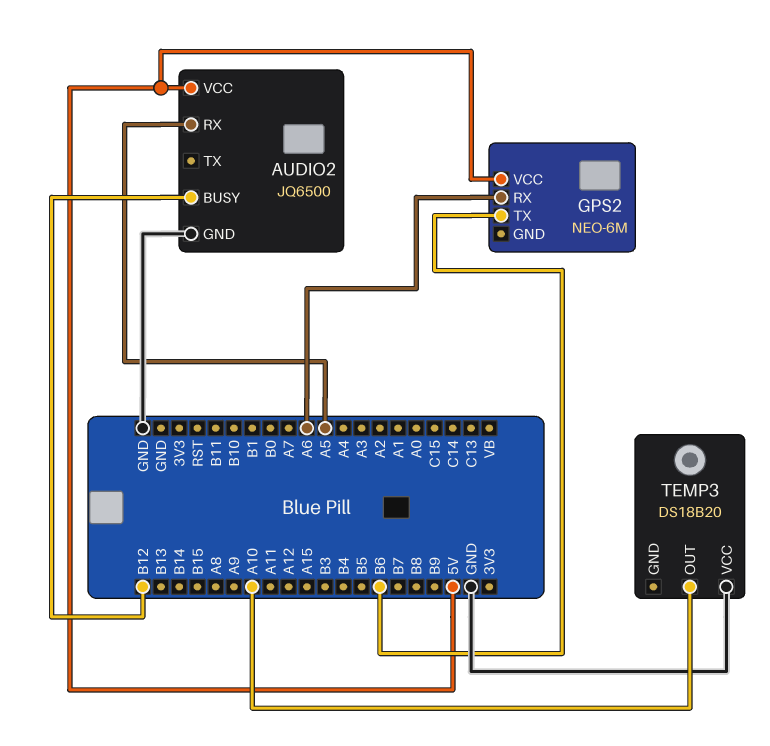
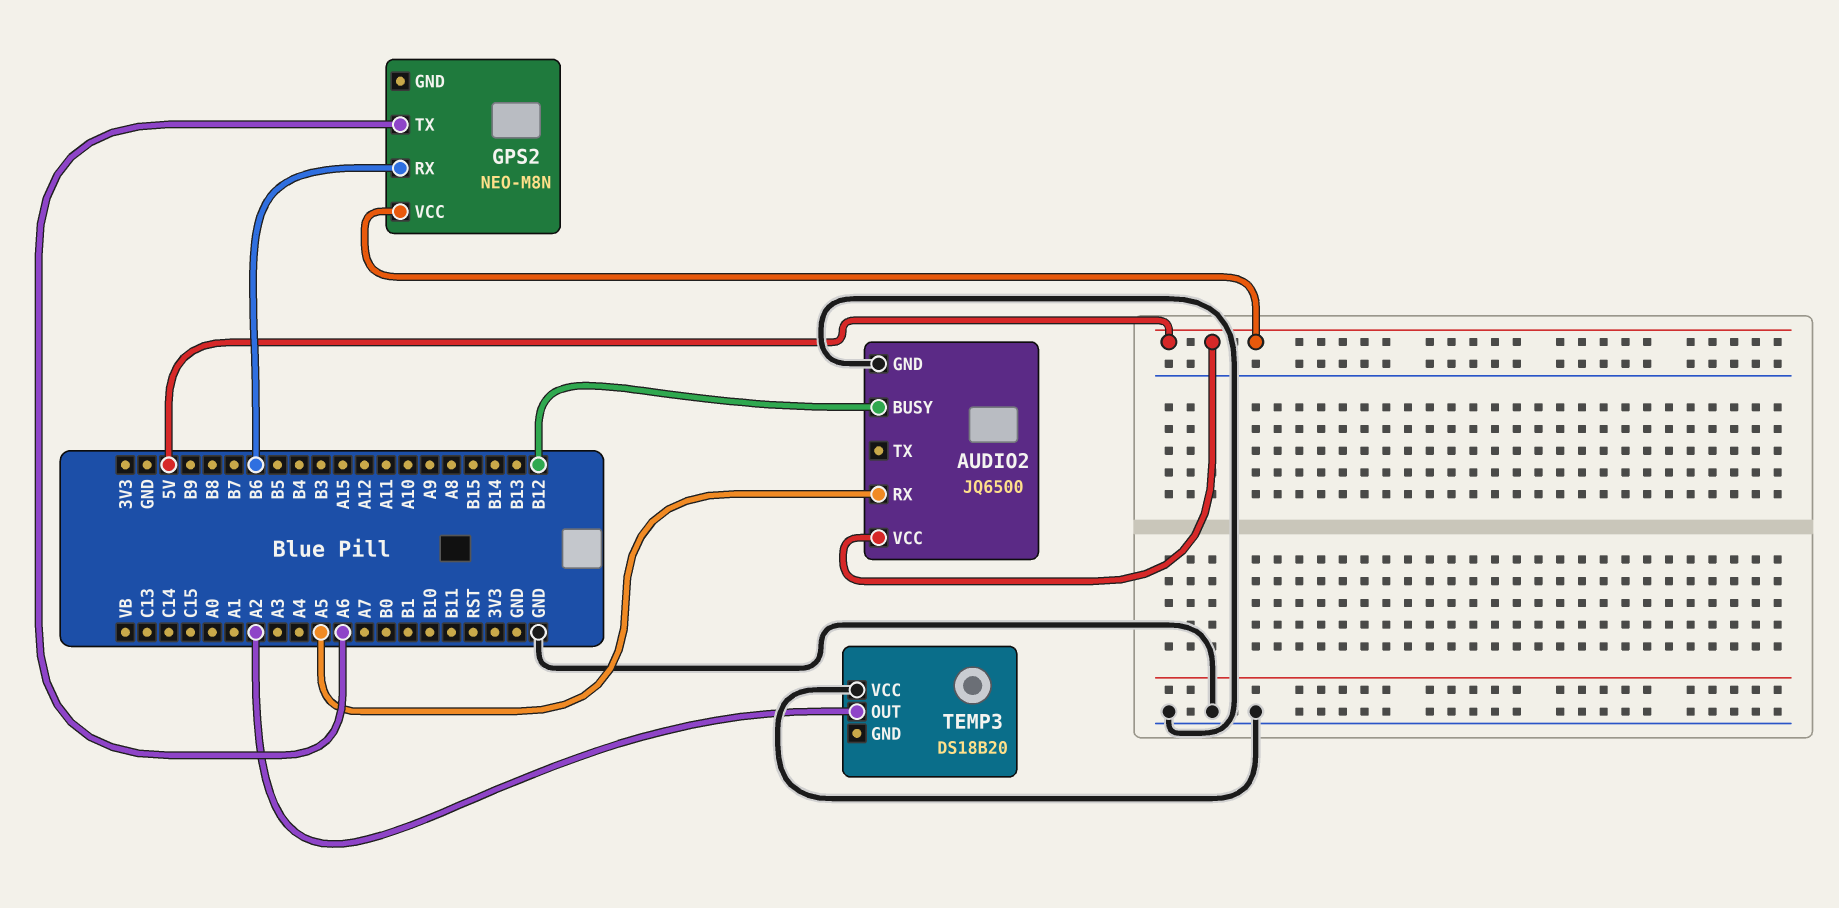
GPS2: NEO-6M -> NEO-M8N
GPS2 pin RX: A6 -> B6
GPS2 pin TX: B6 -> A6
TEMP3 pin OUT: A10 -> A2

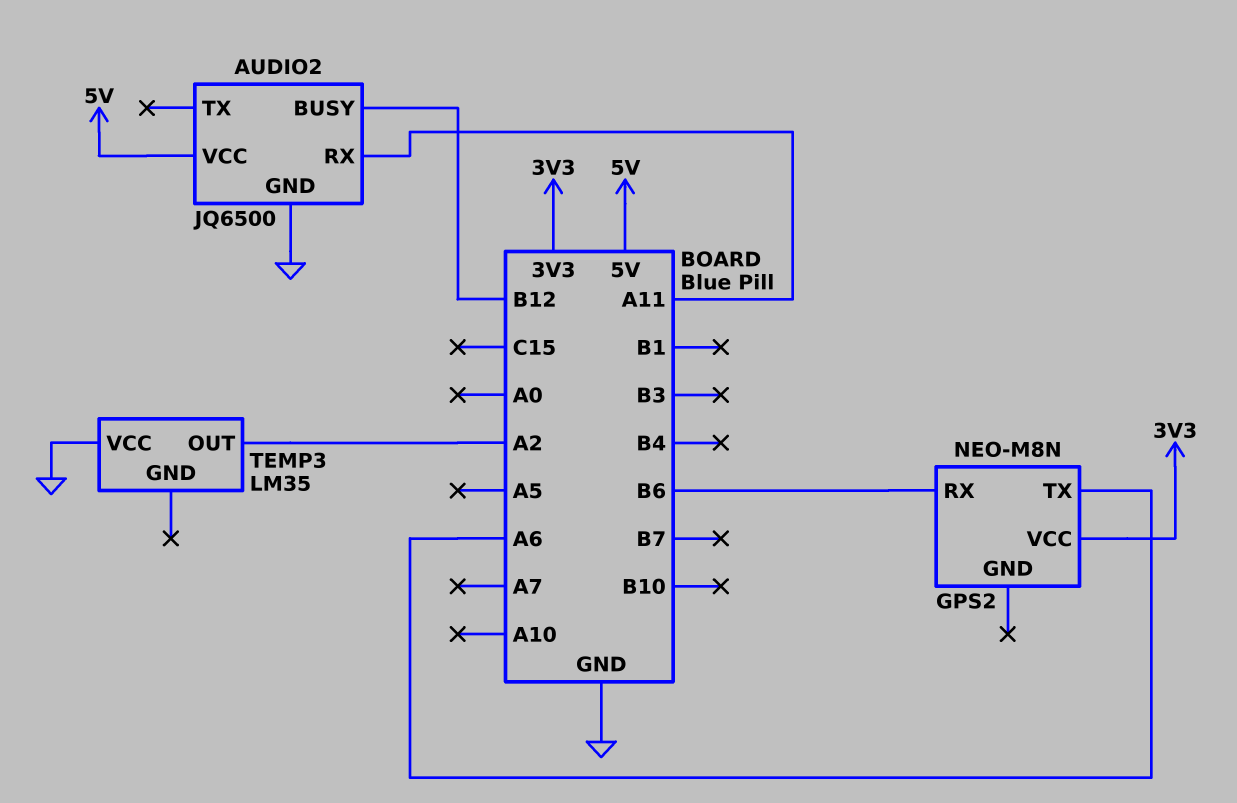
AUDIO2 pin RX: A5 -> A11
GPS2 pin VCC: 5V -> 3V3
TEMP3: DS18B20 -> LM35

